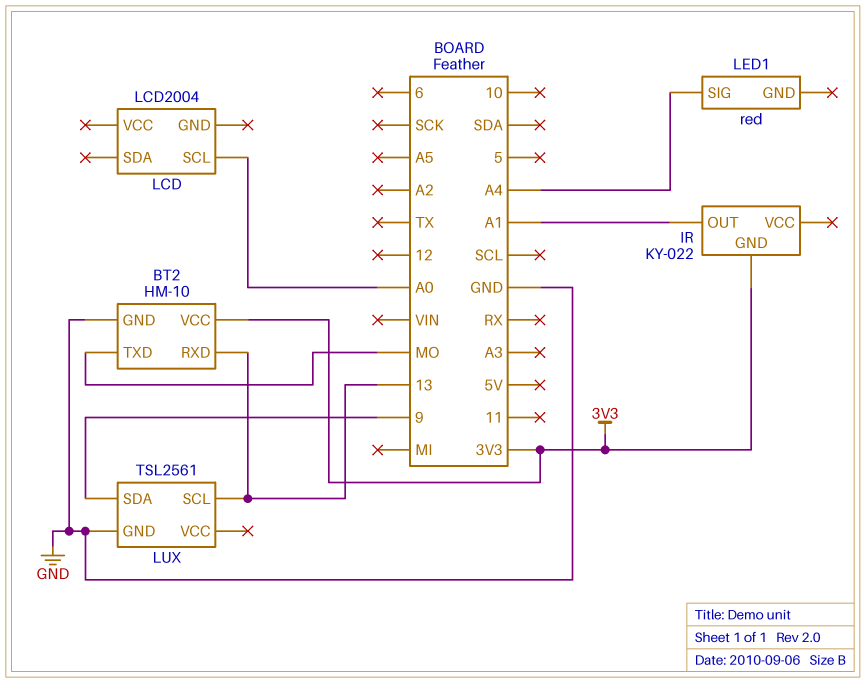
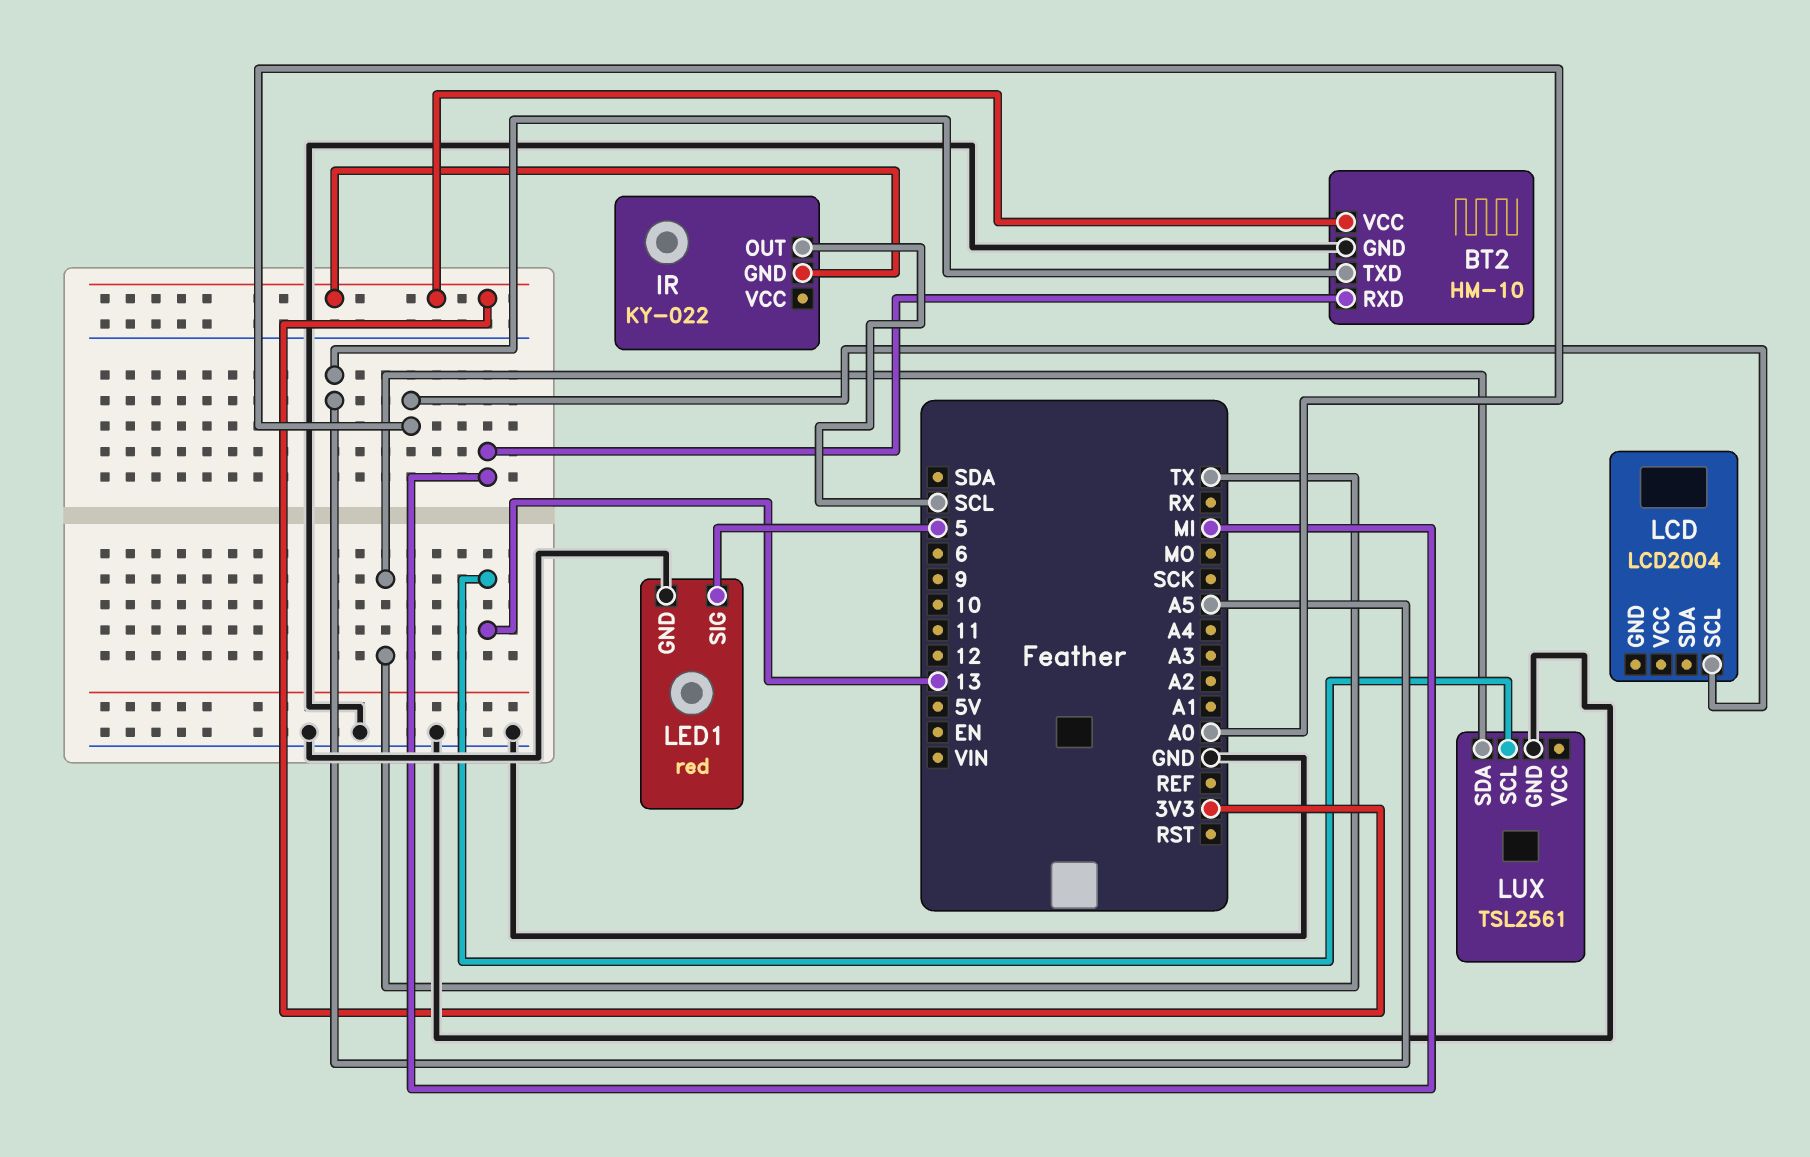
BT2 pin RXD: 13 -> MI
BT2 pin TXD: MO -> A5
IR pin OUT: A1 -> SCL
LED1 pin GND: none -> GND
LED1 pin SIG: A4 -> 5
LUX pin SDA: 9 -> TX

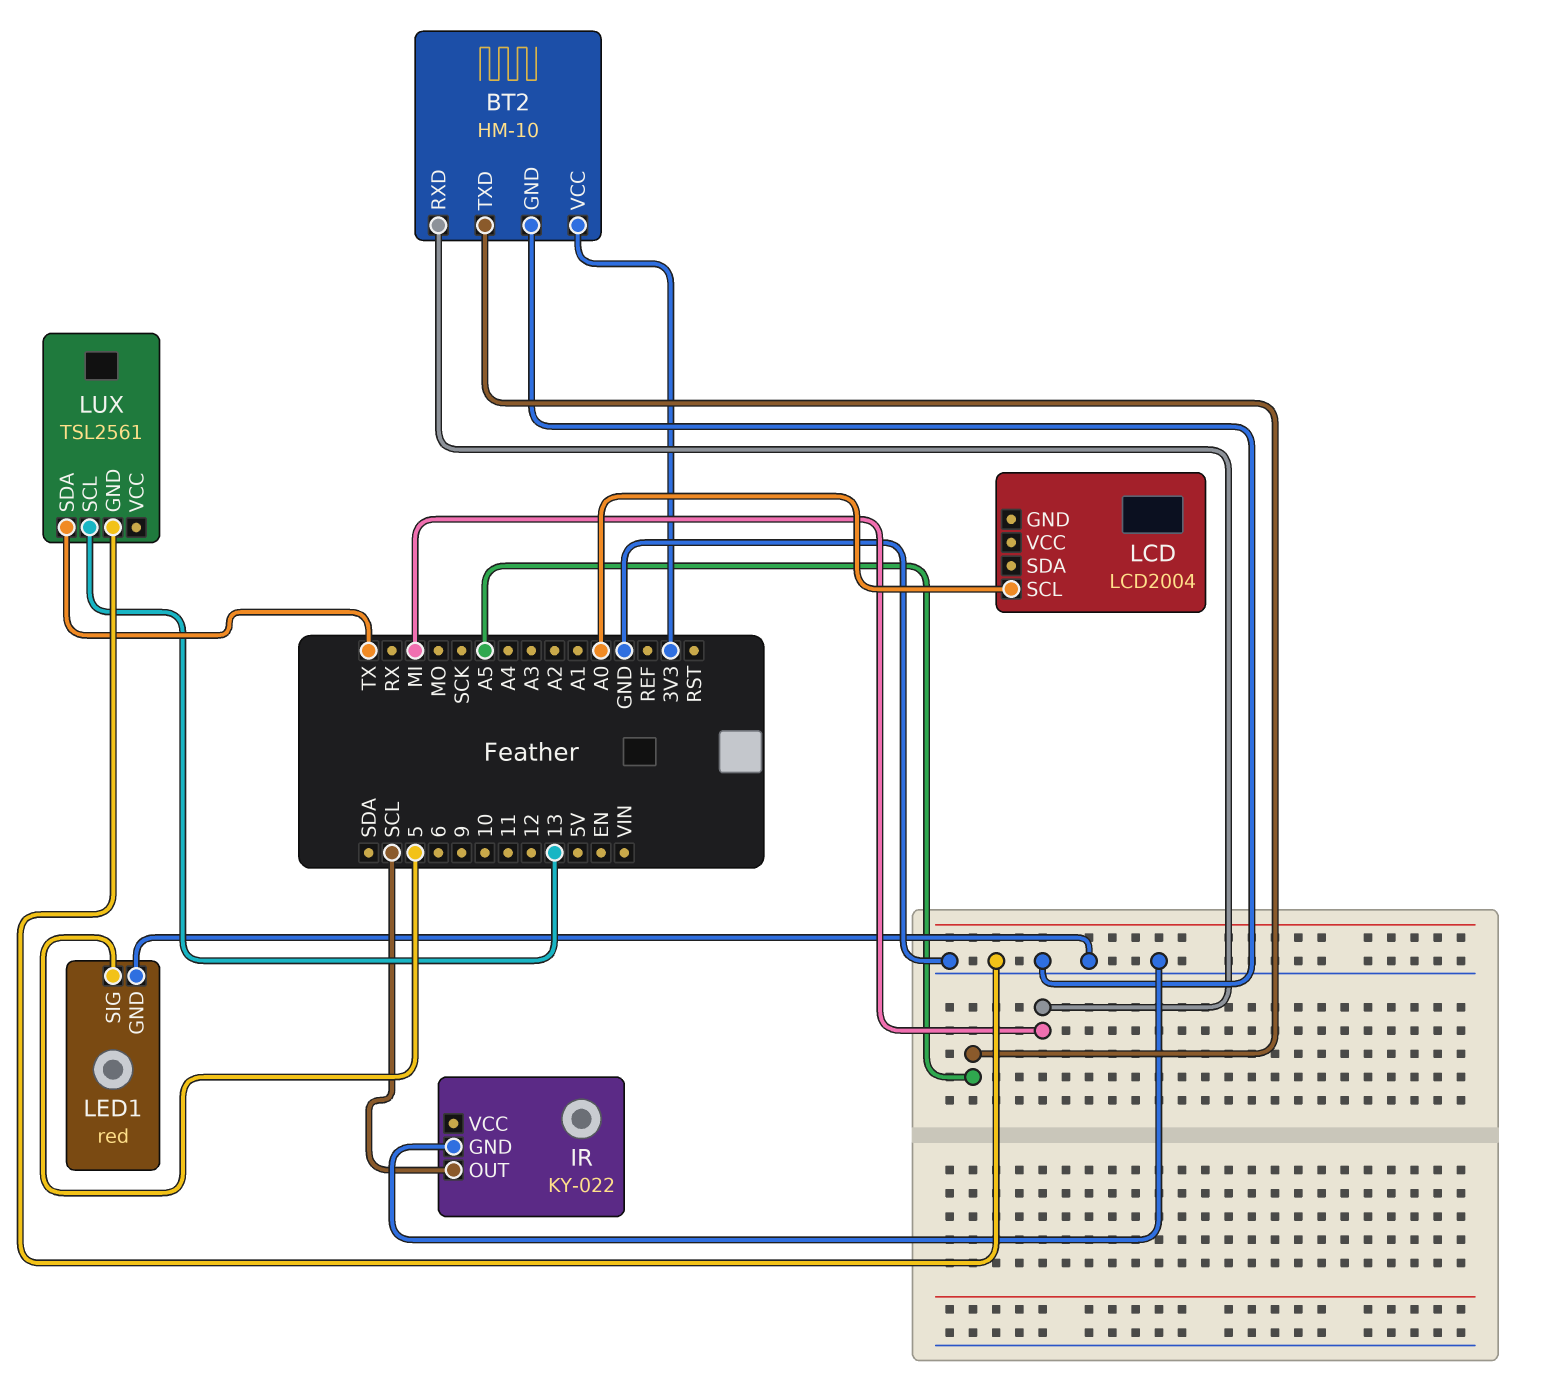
IR pin GND: 3V3 -> GND

